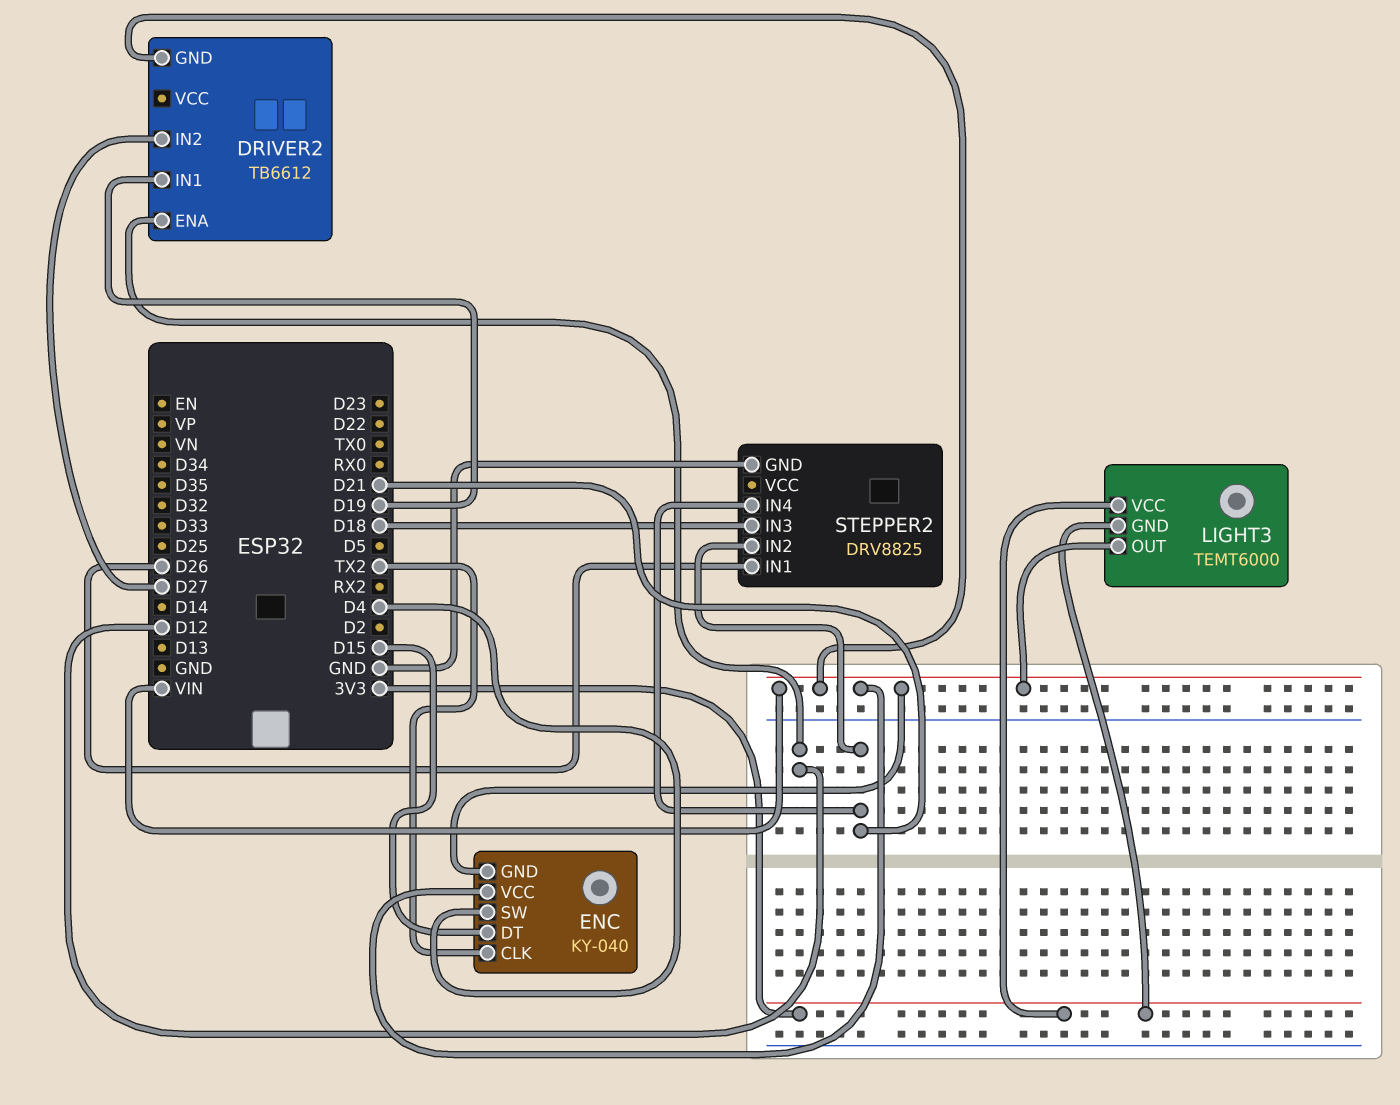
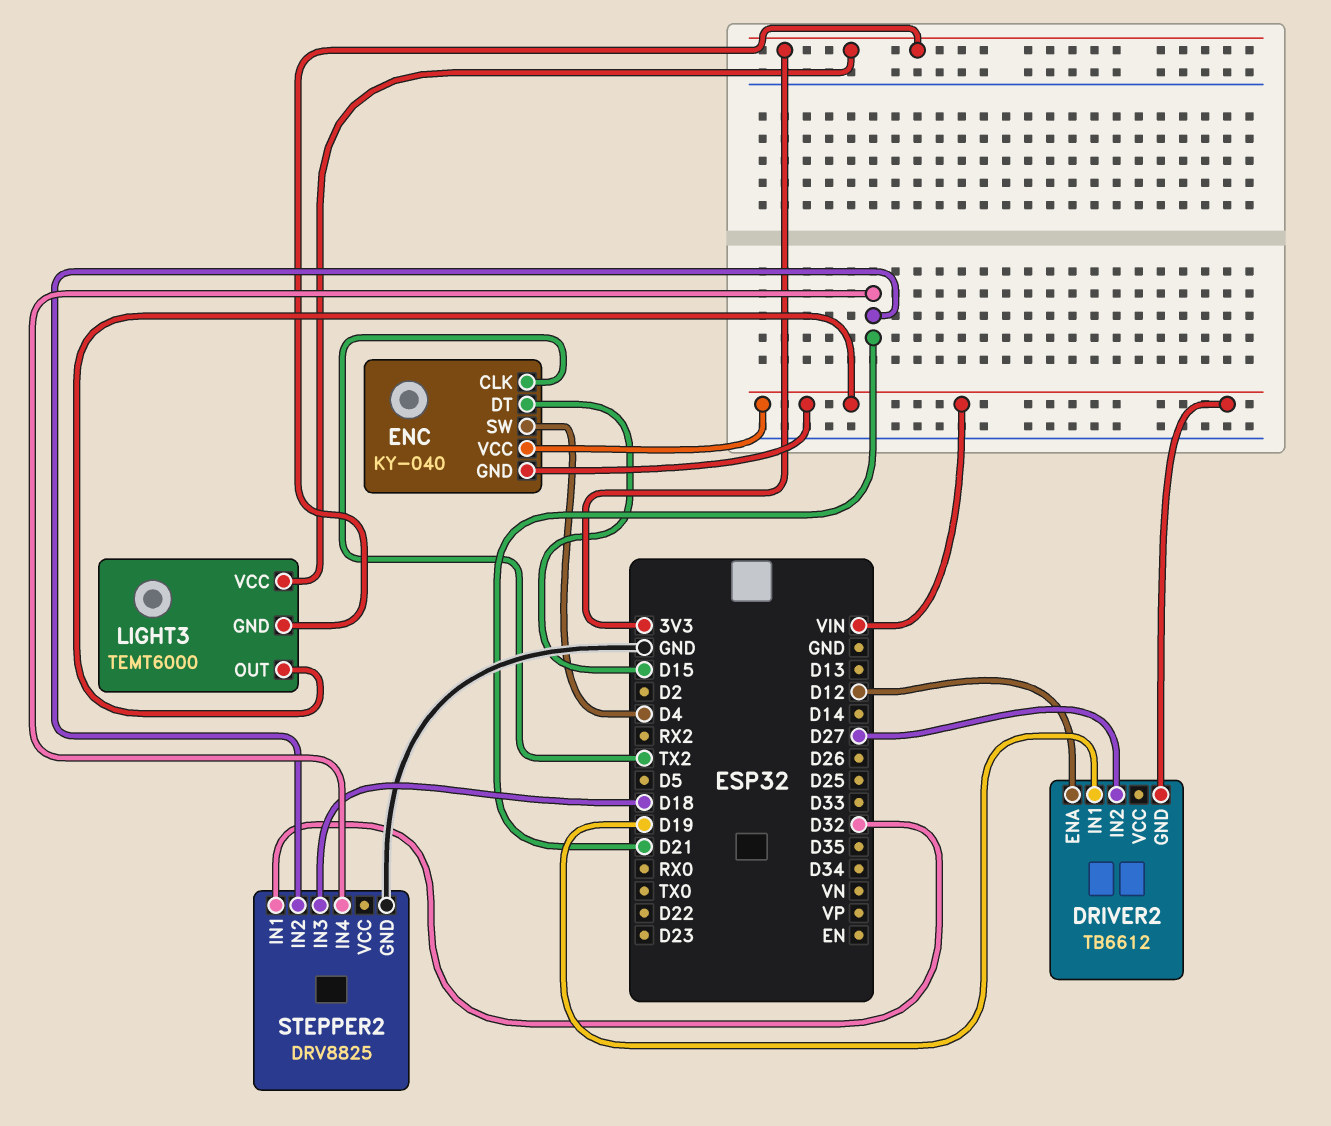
STEPPER2 pin IN1: D26 -> D32

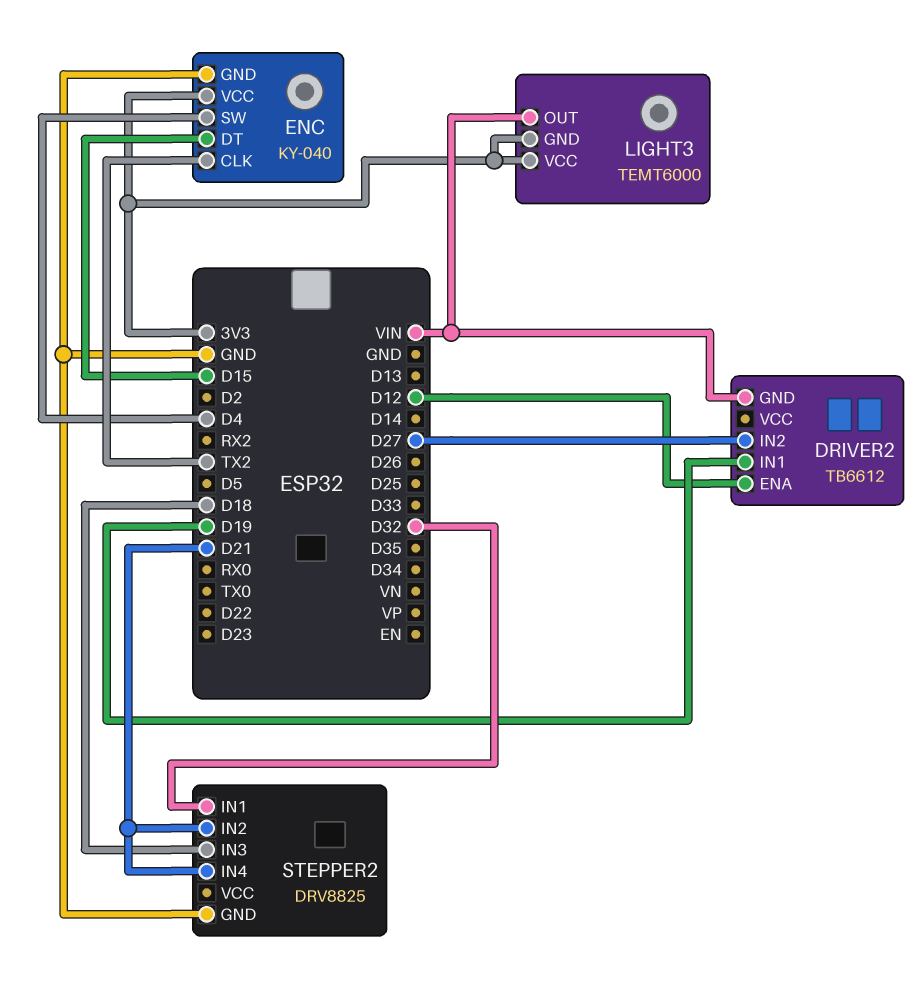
ENC pin GND: VIN -> GND
ENC pin VCC: VIN -> 3V3

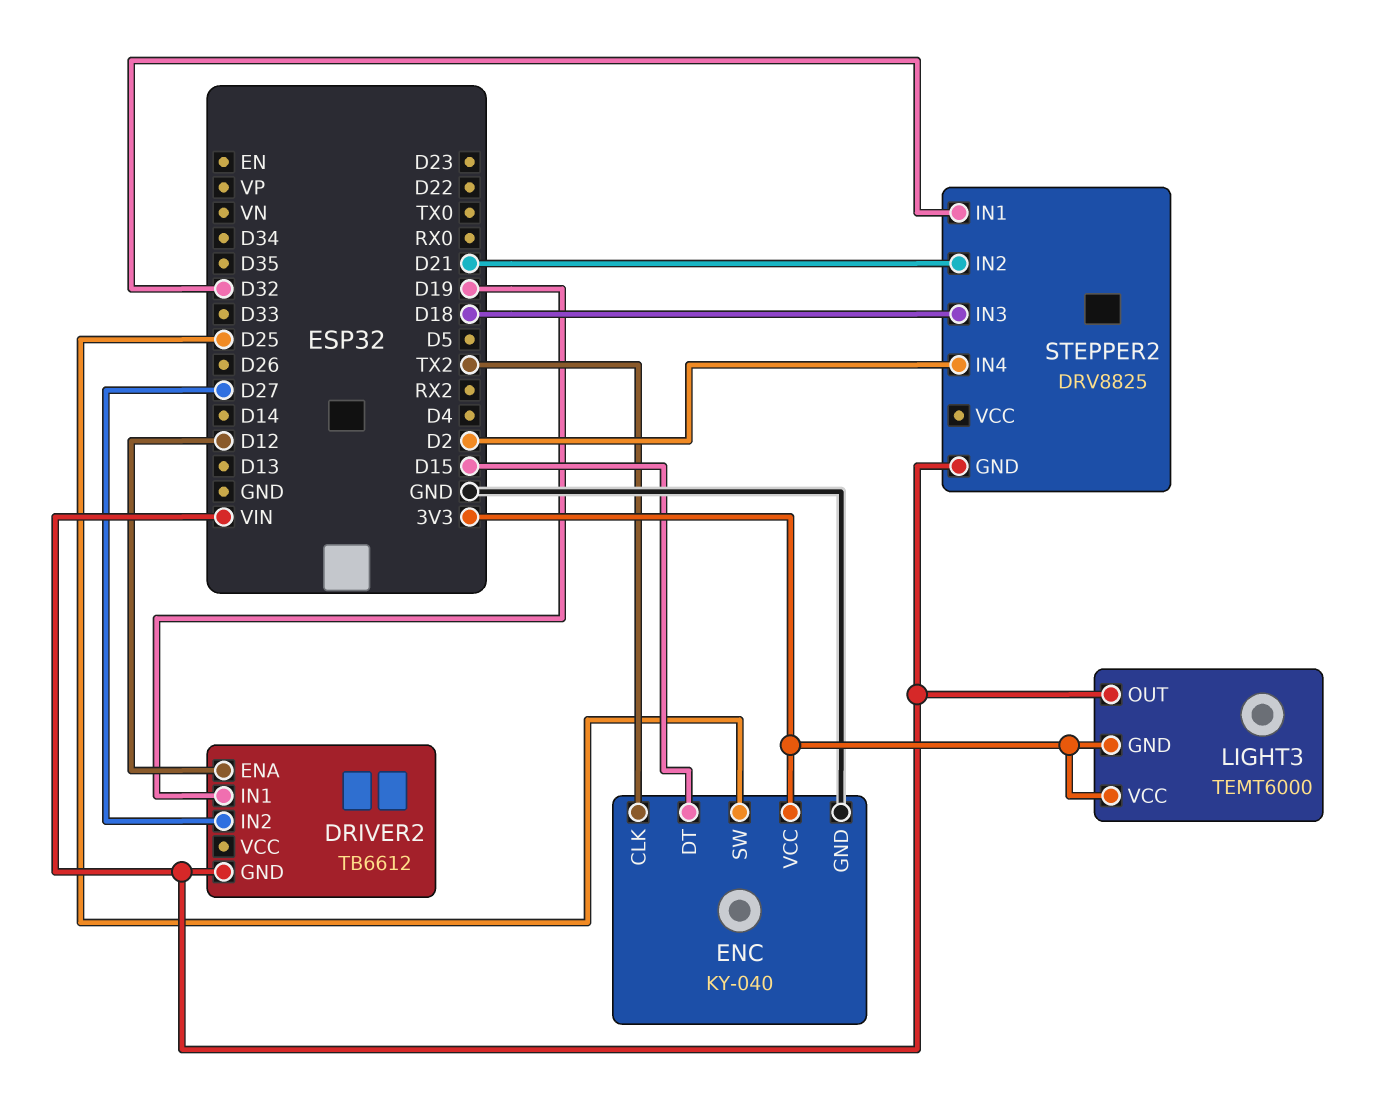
ENC pin SW: D4 -> D25
STEPPER2 pin GND: GND -> VIN
STEPPER2 pin IN4: D21 -> D2

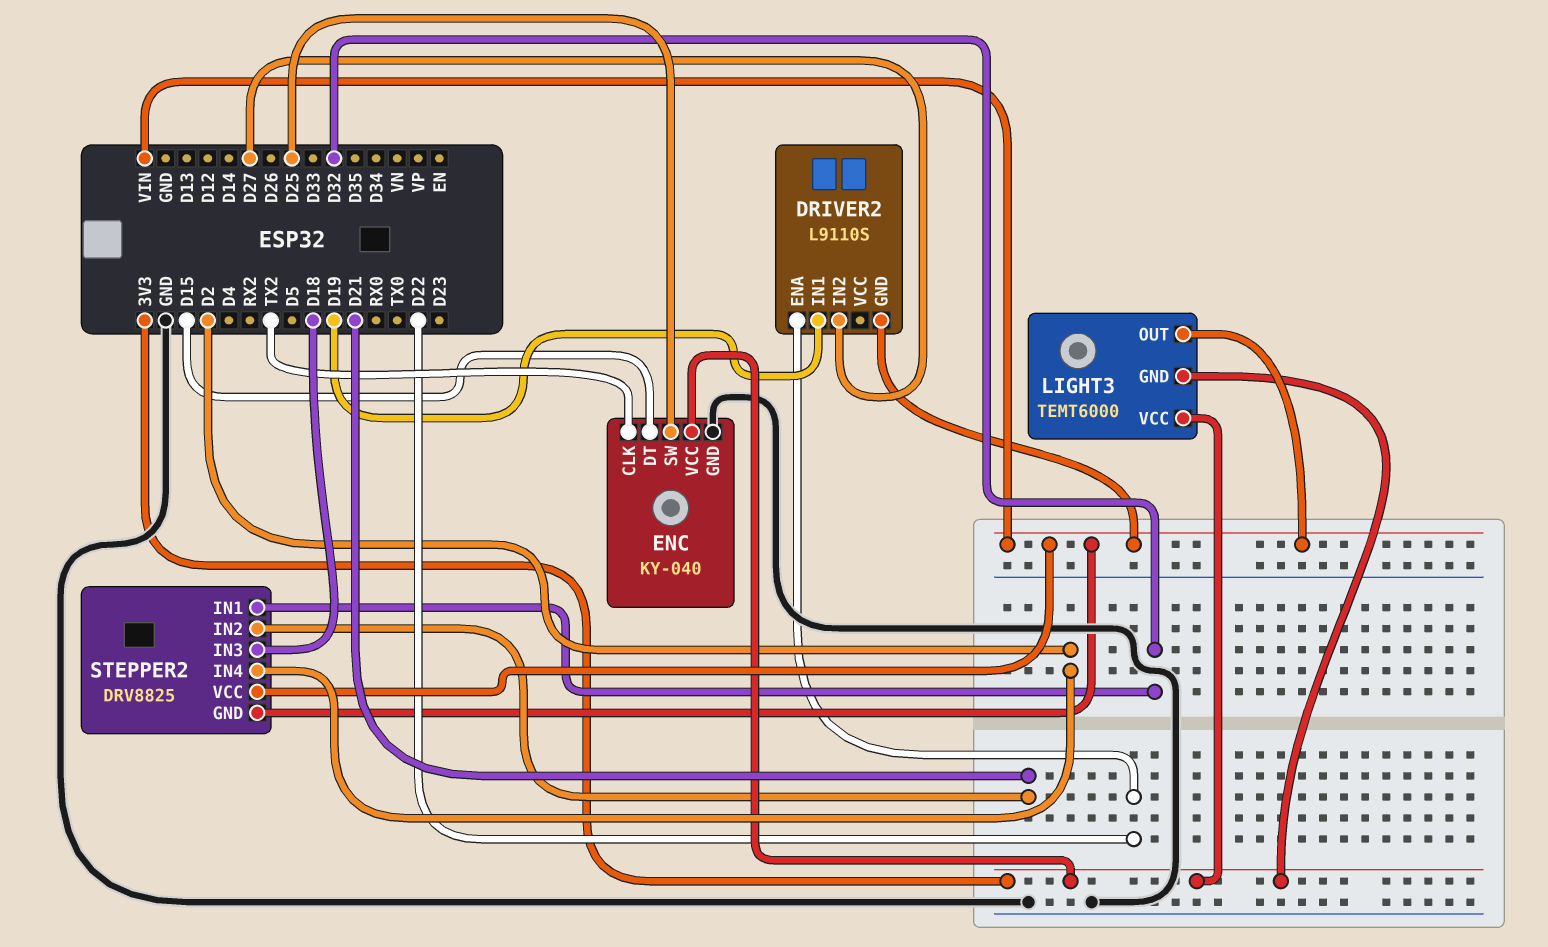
DRIVER2: TB6612 -> L9110S
DRIVER2 pin ENA: D12 -> D22
STEPPER2 pin VCC: none -> VIN

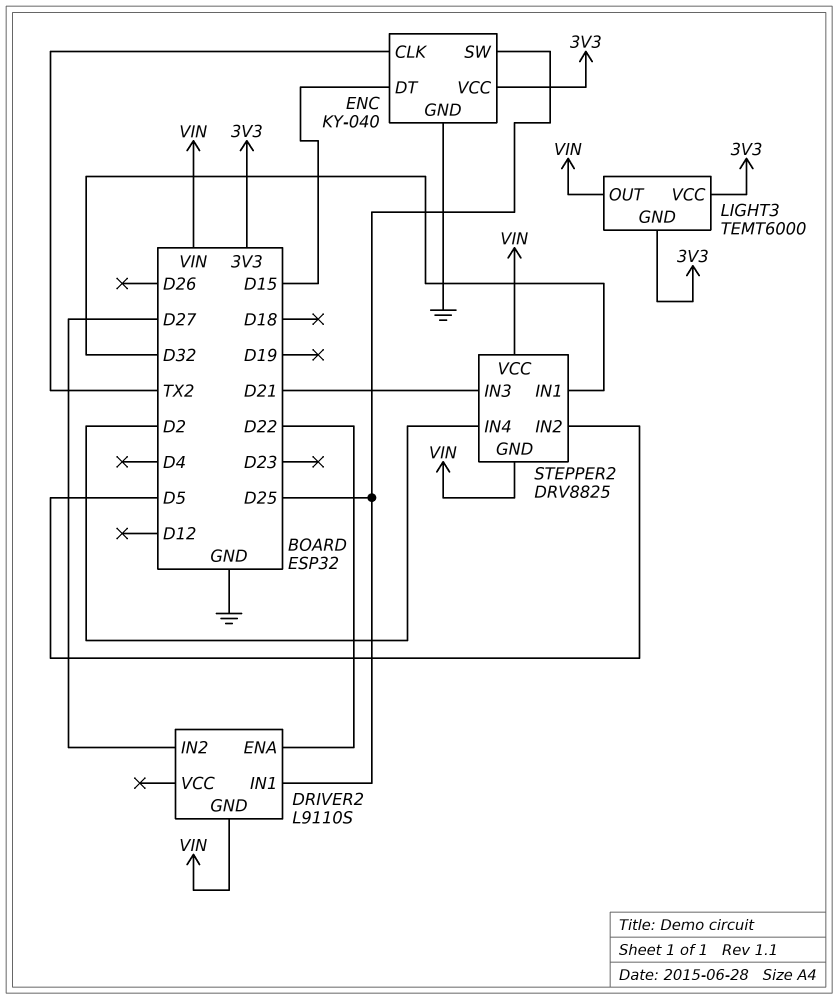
DRIVER2 pin IN1: D19 -> D25
STEPPER2 pin IN2: D21 -> D5
STEPPER2 pin IN3: D18 -> D21

